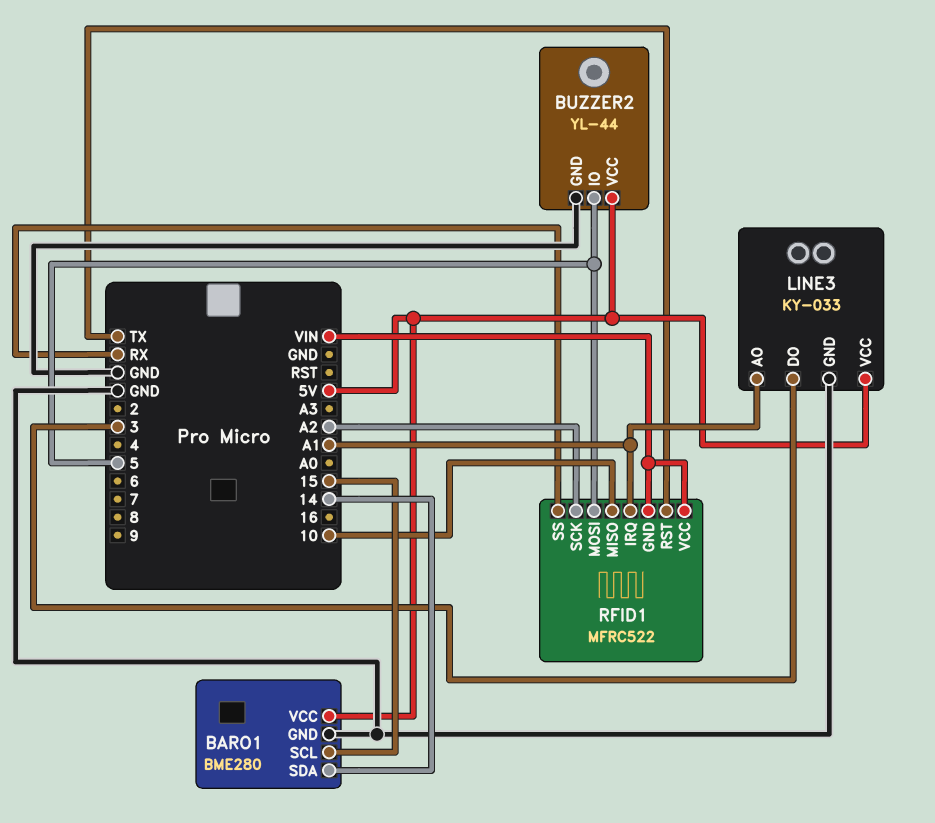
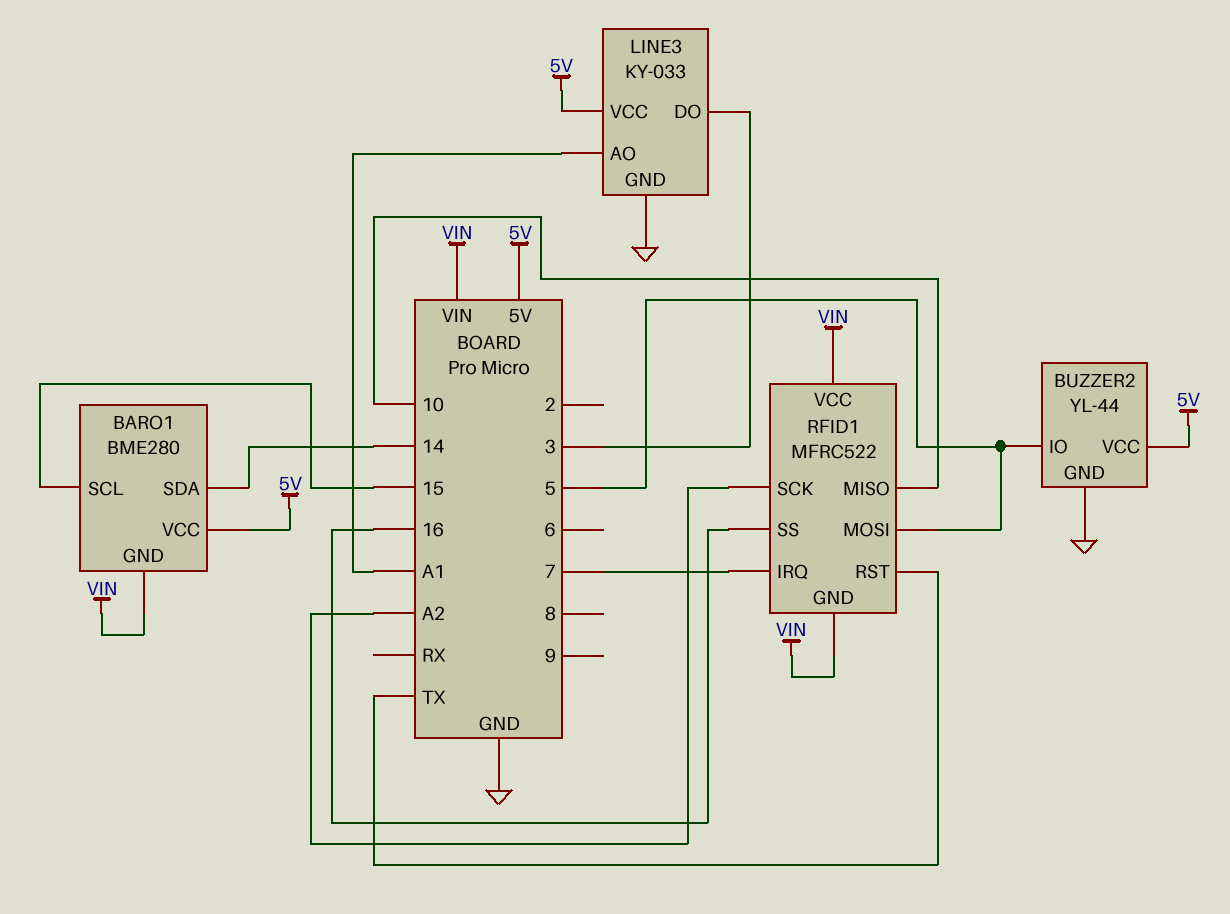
BARO1 pin GND: GND -> VIN
RFID1 pin IRQ: A1 -> 7
RFID1 pin SS: RX -> 16

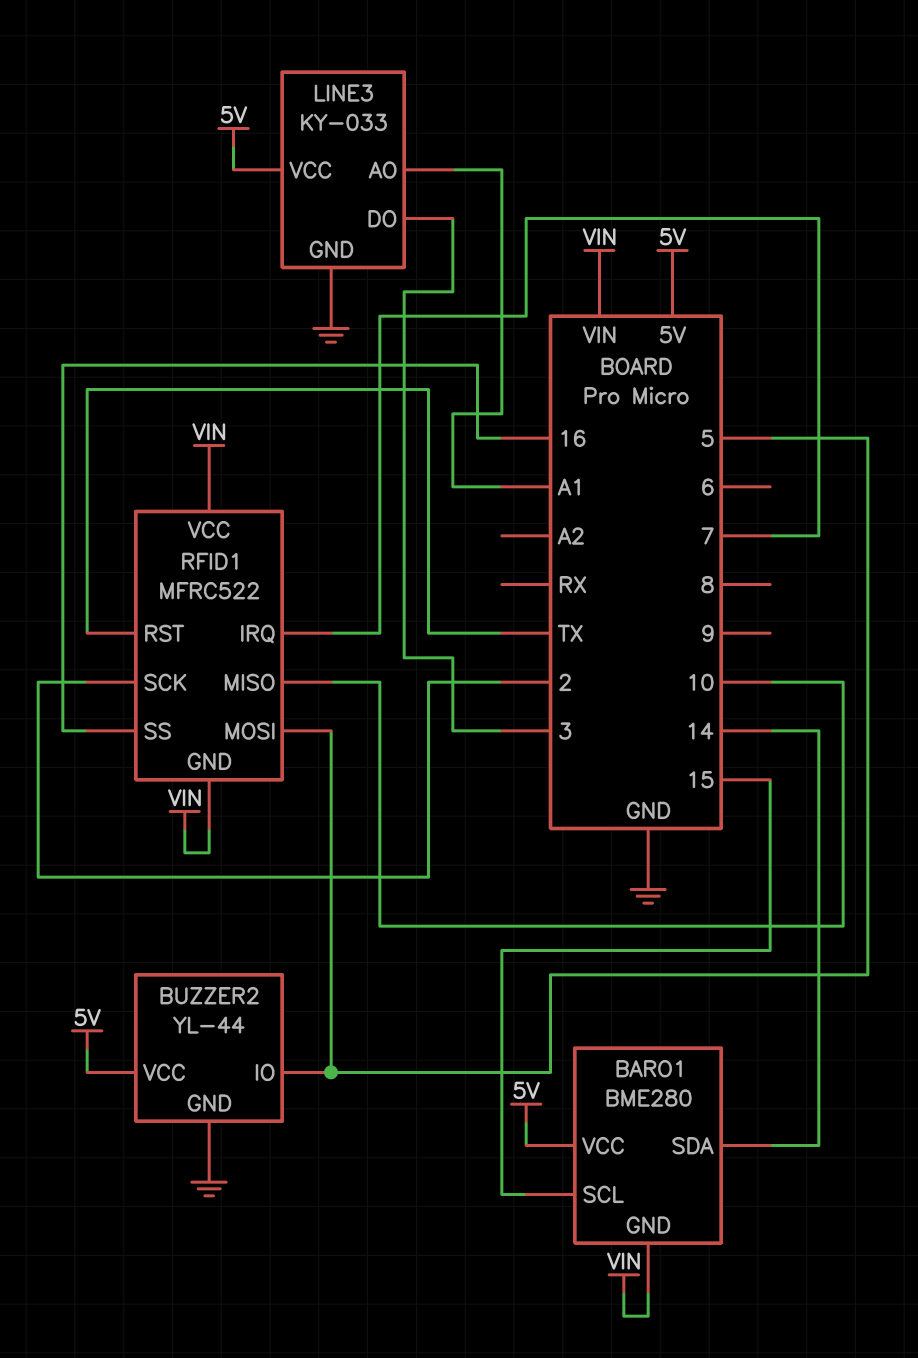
RFID1 pin SCK: A2 -> 2

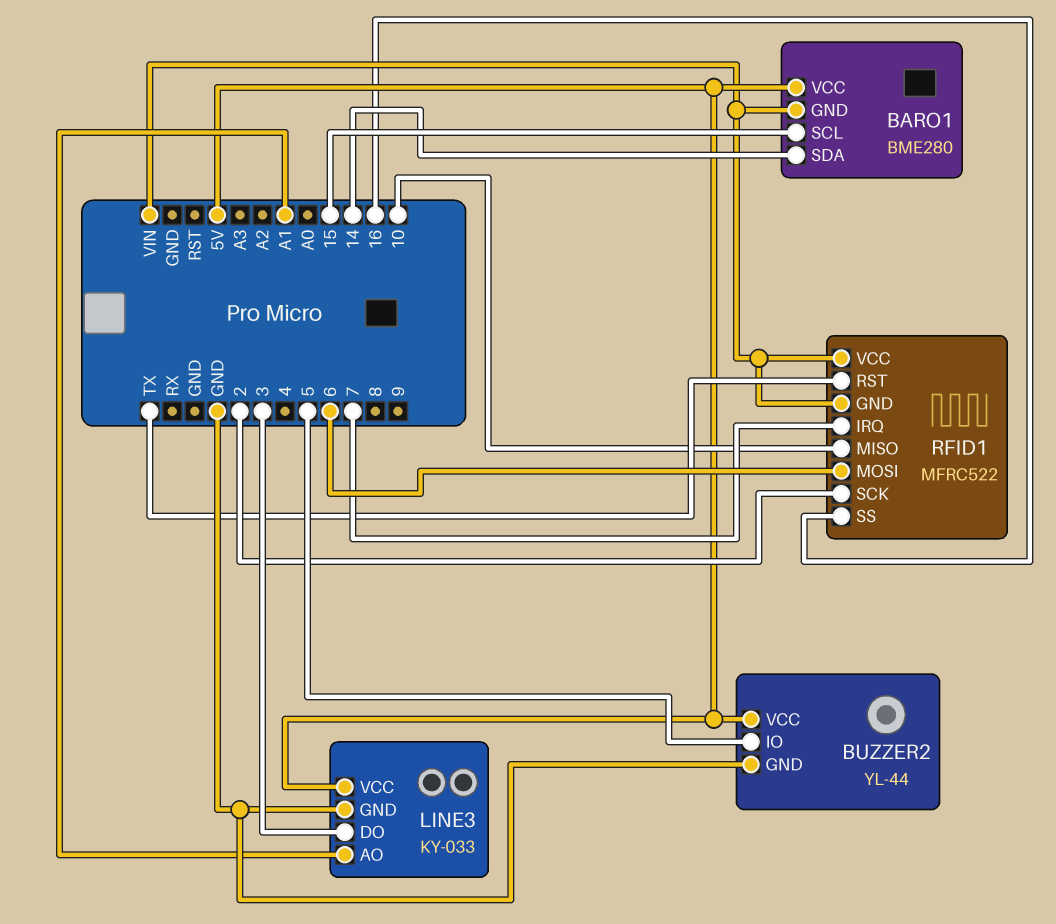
RFID1 pin MOSI: 5 -> 6

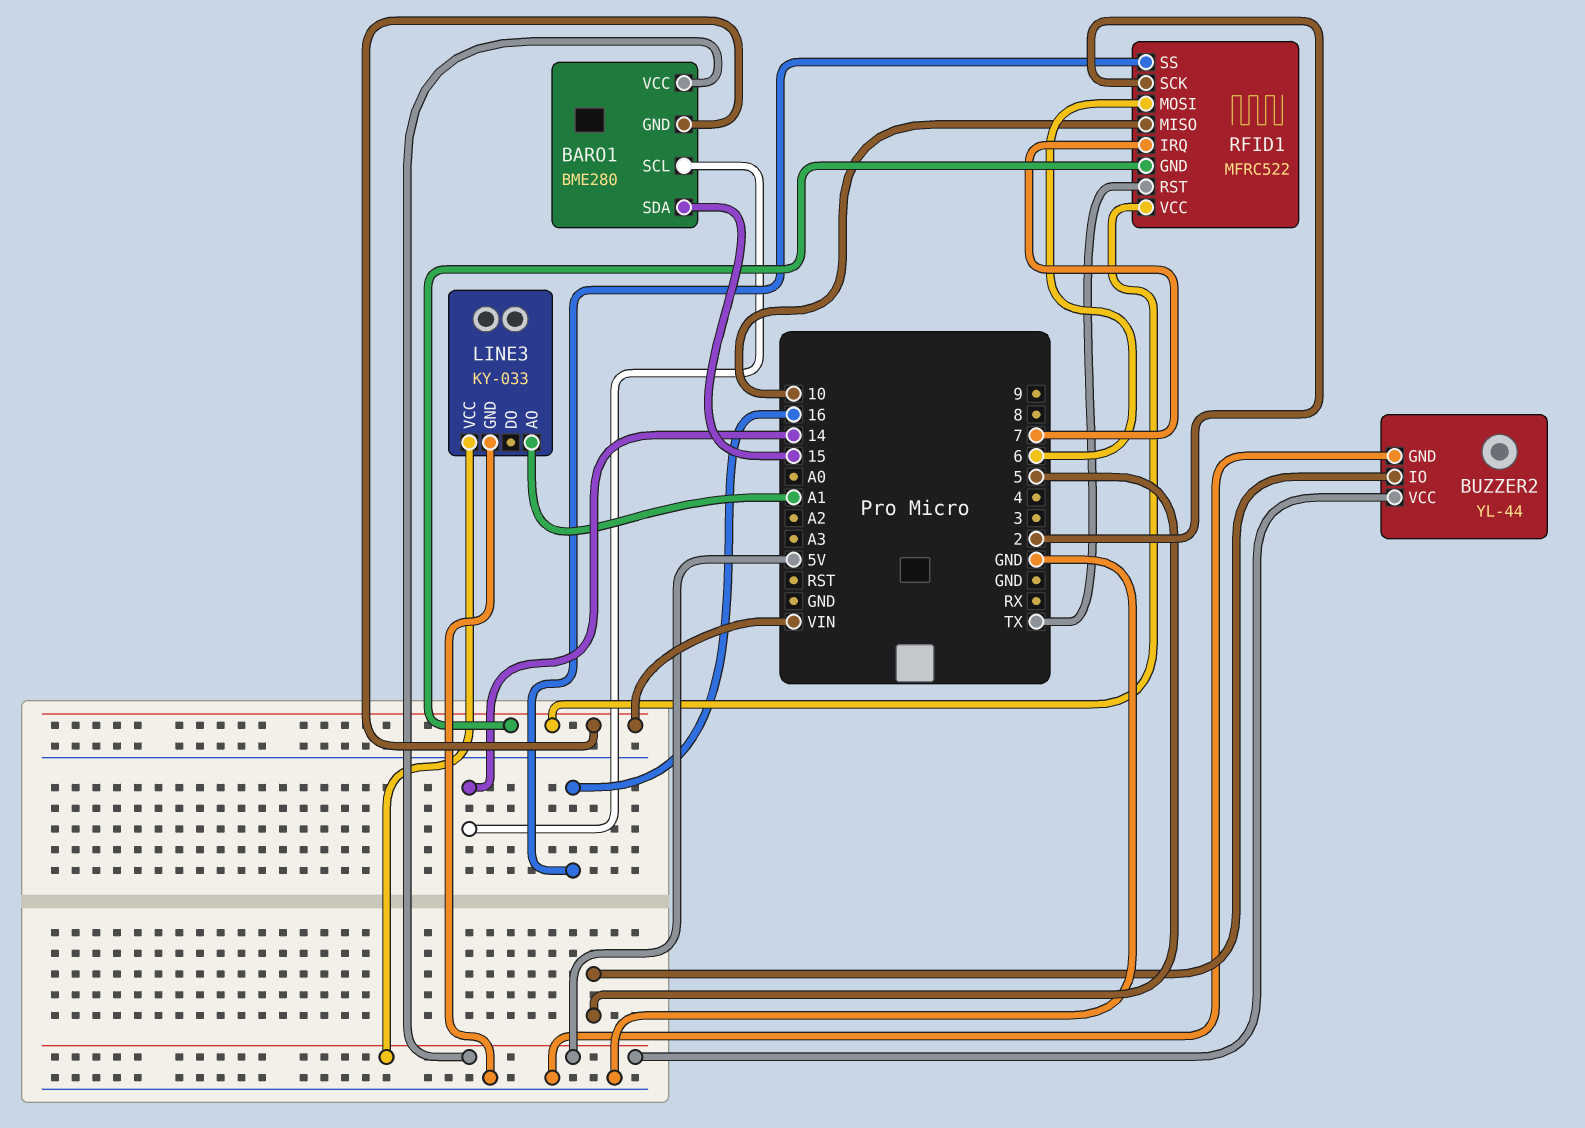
BARO1 pin SCL: 15 -> 14
BARO1 pin SDA: 14 -> 15
LINE3 pin DO: 3 -> none

